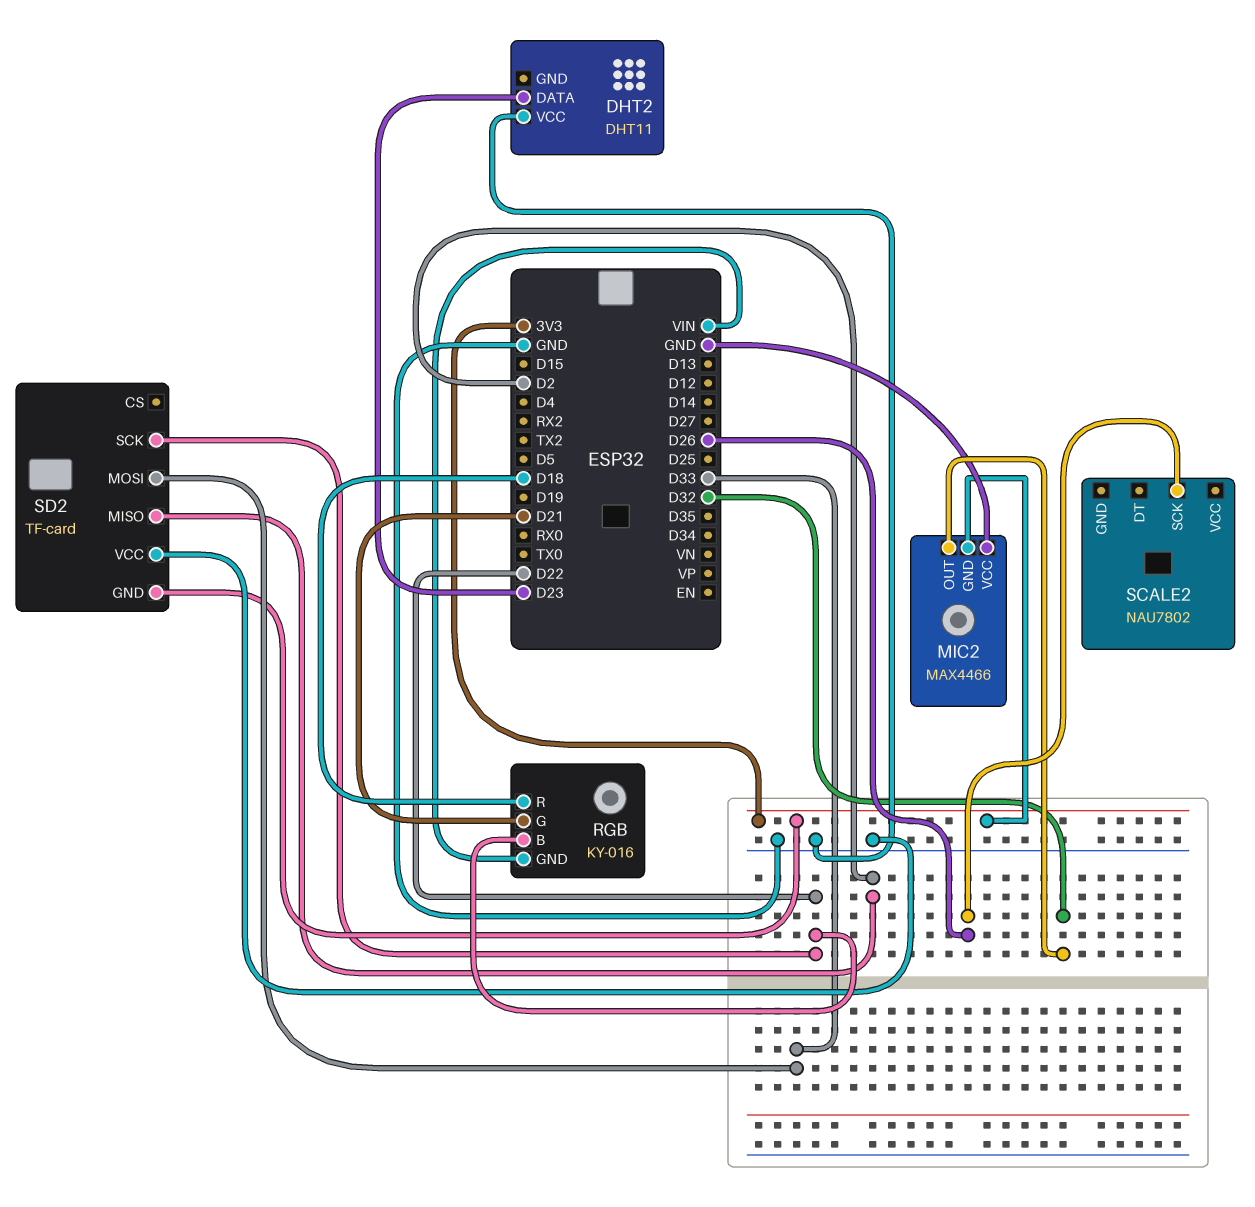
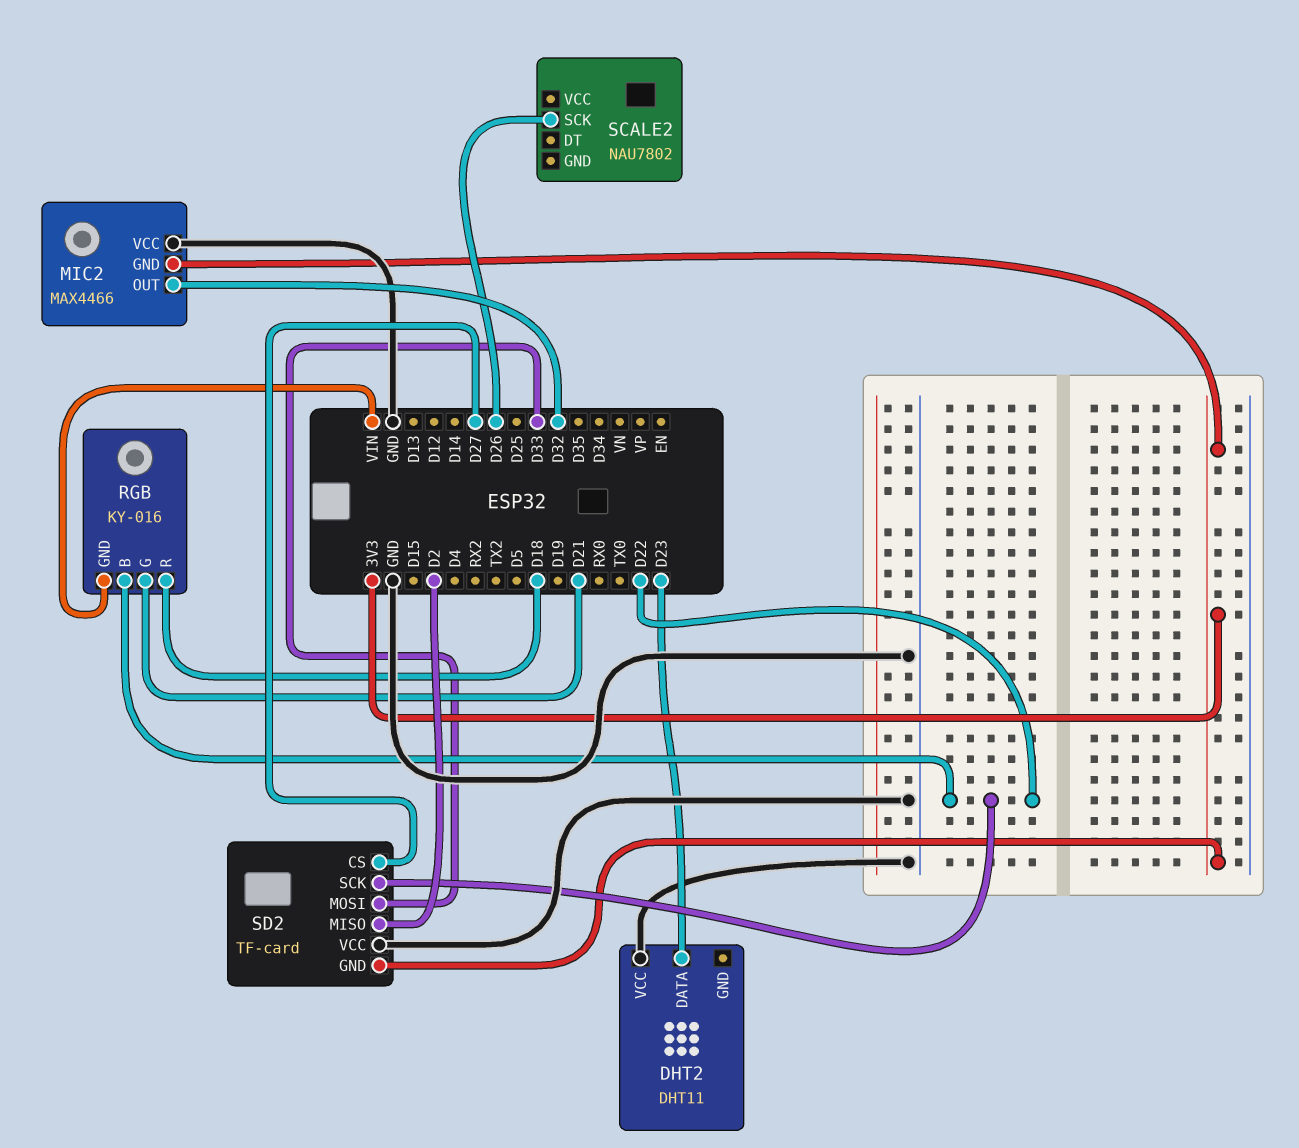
SD2 pin CS: none -> D27

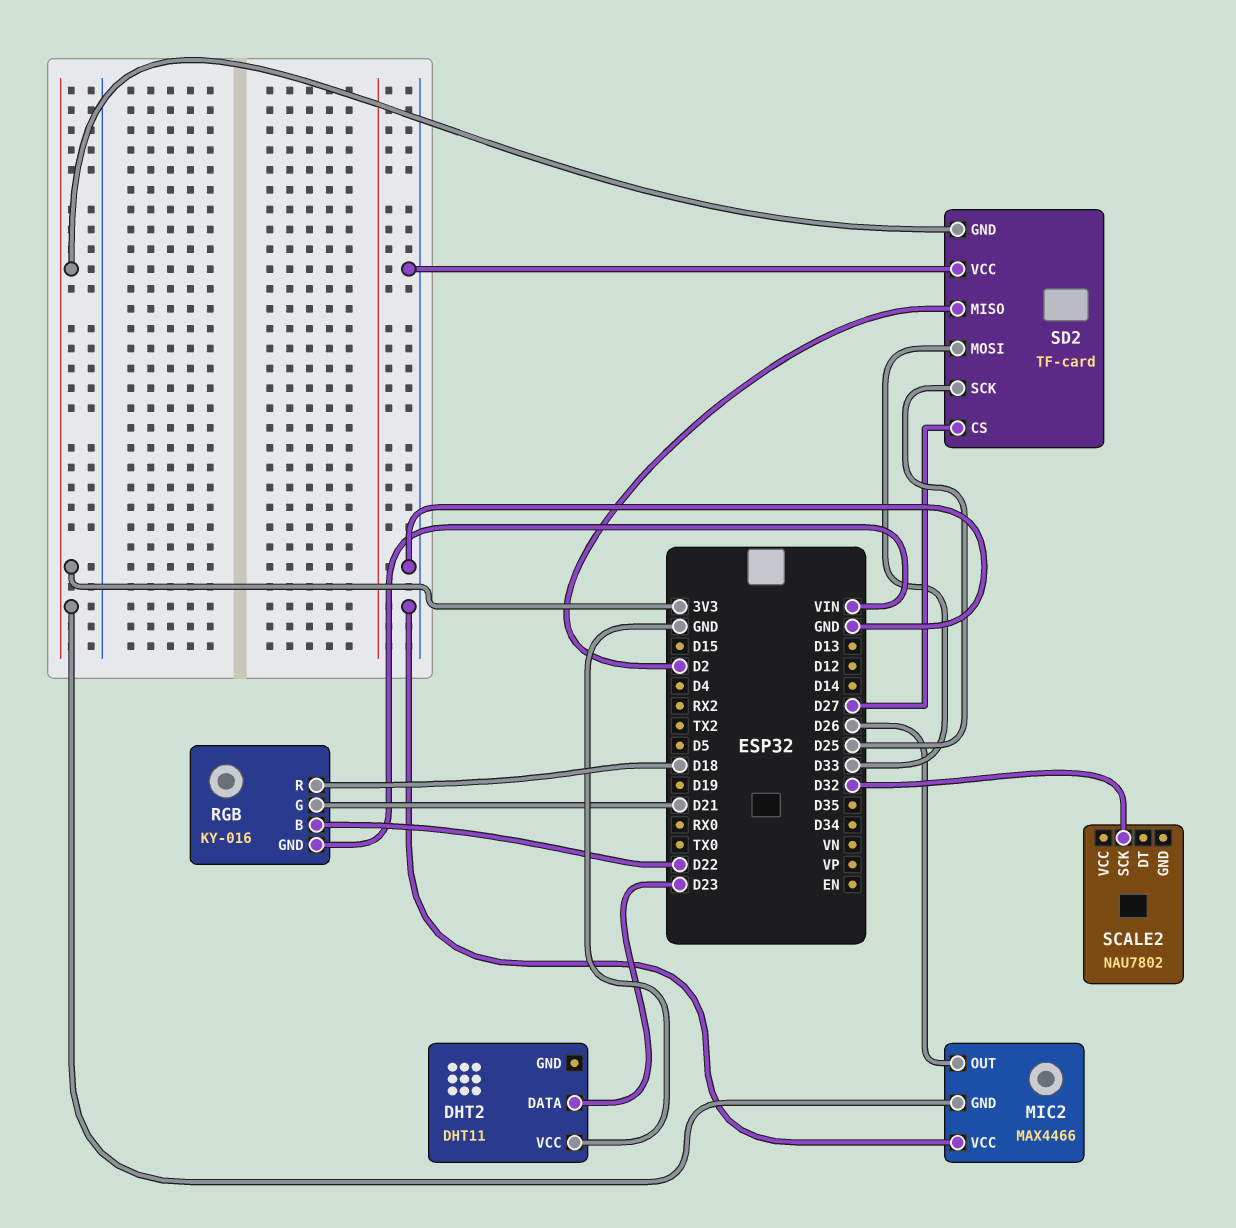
MIC2 pin OUT: D32 -> D26
SCALE2 pin SCK: D26 -> D32
SD2 pin SCK: D22 -> D25

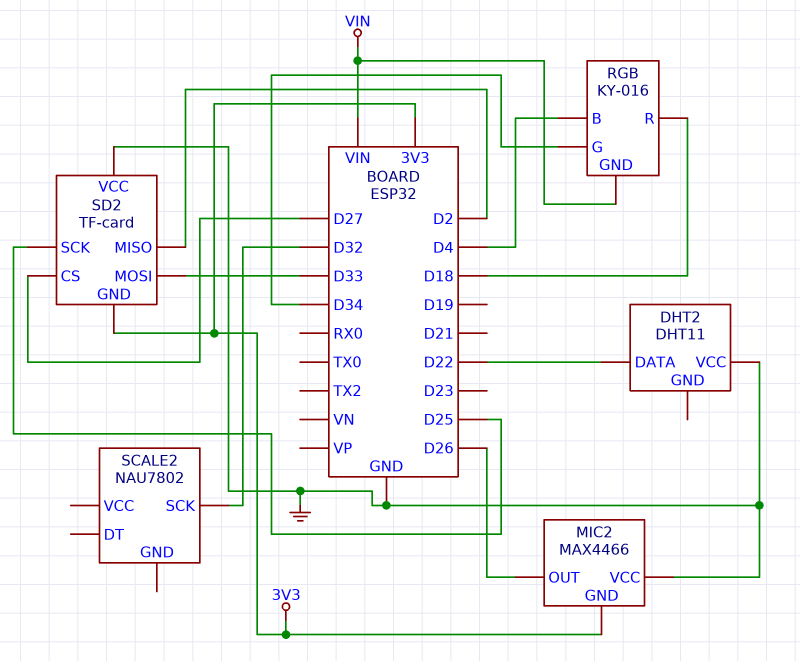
DHT2 pin DATA: D23 -> D22
RGB pin B: D22 -> D4
RGB pin G: D21 -> D34

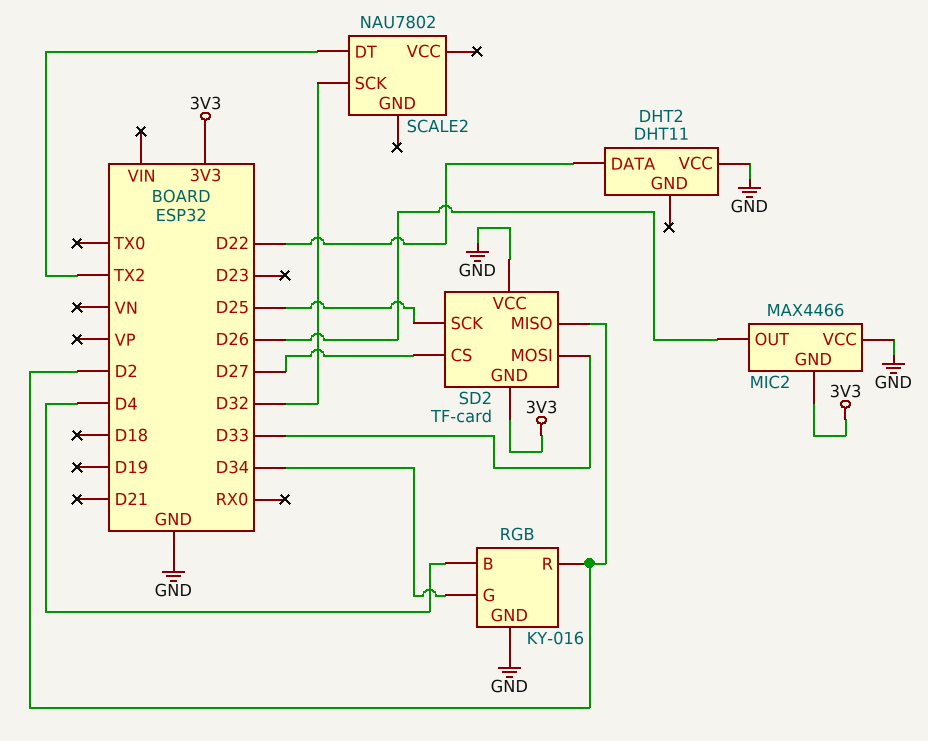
RGB pin GND: VIN -> GND
RGB pin R: D18 -> D2
SCALE2 pin DT: none -> TX2

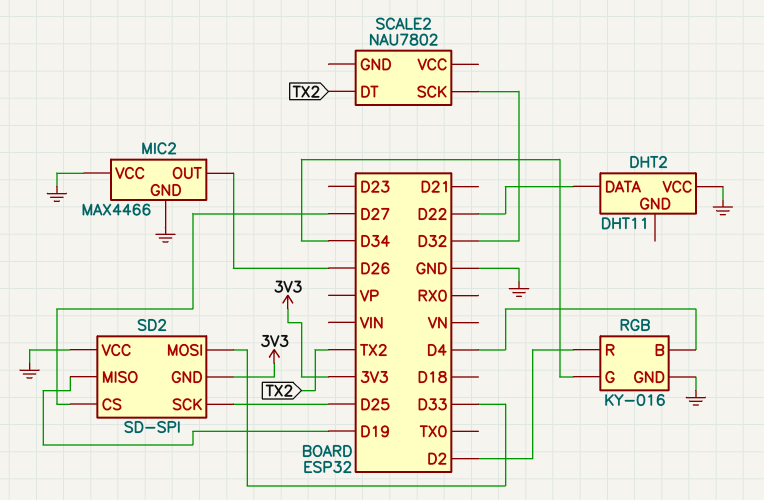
MIC2 pin GND: 3V3 -> GND
SD2: TF-card -> SD-SPI
SD2 pin MISO: D2 -> D19

